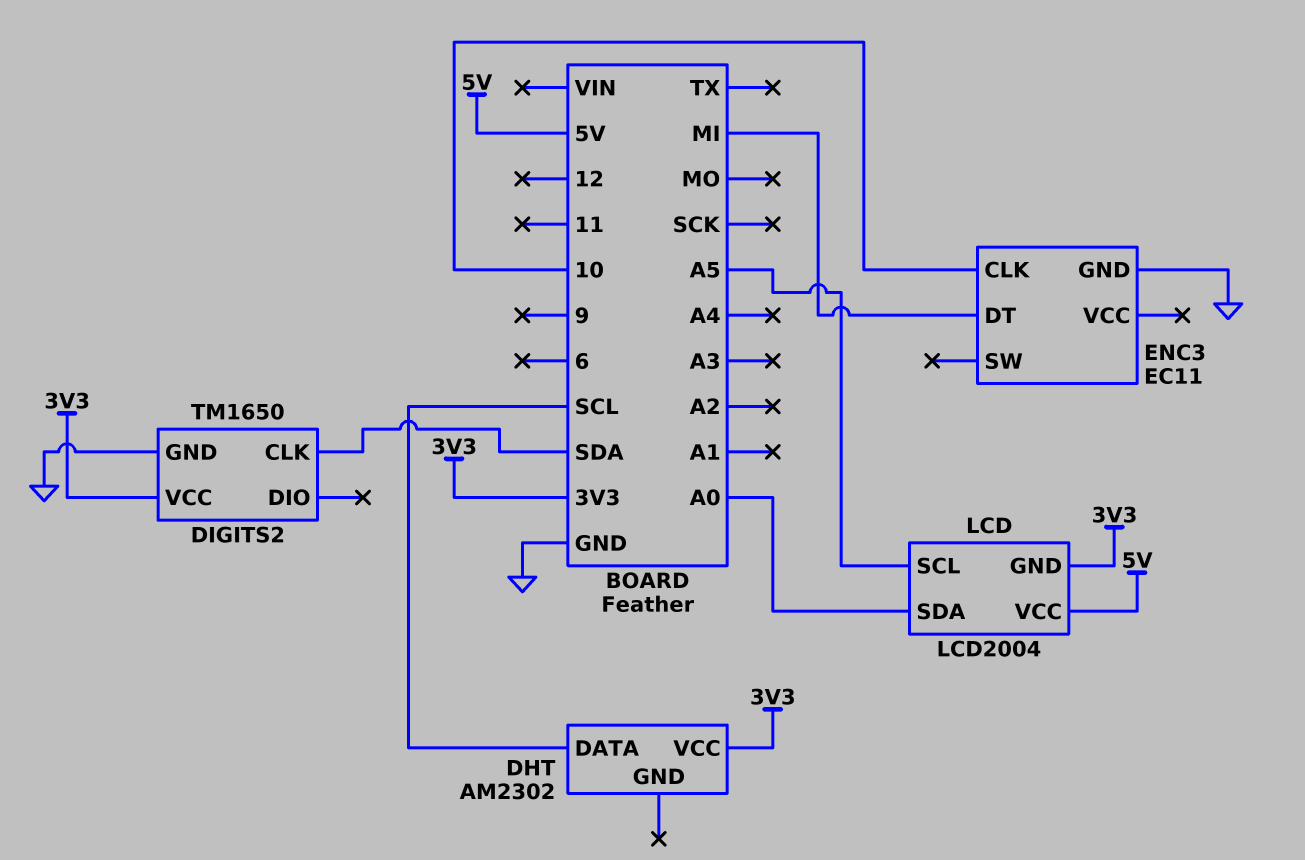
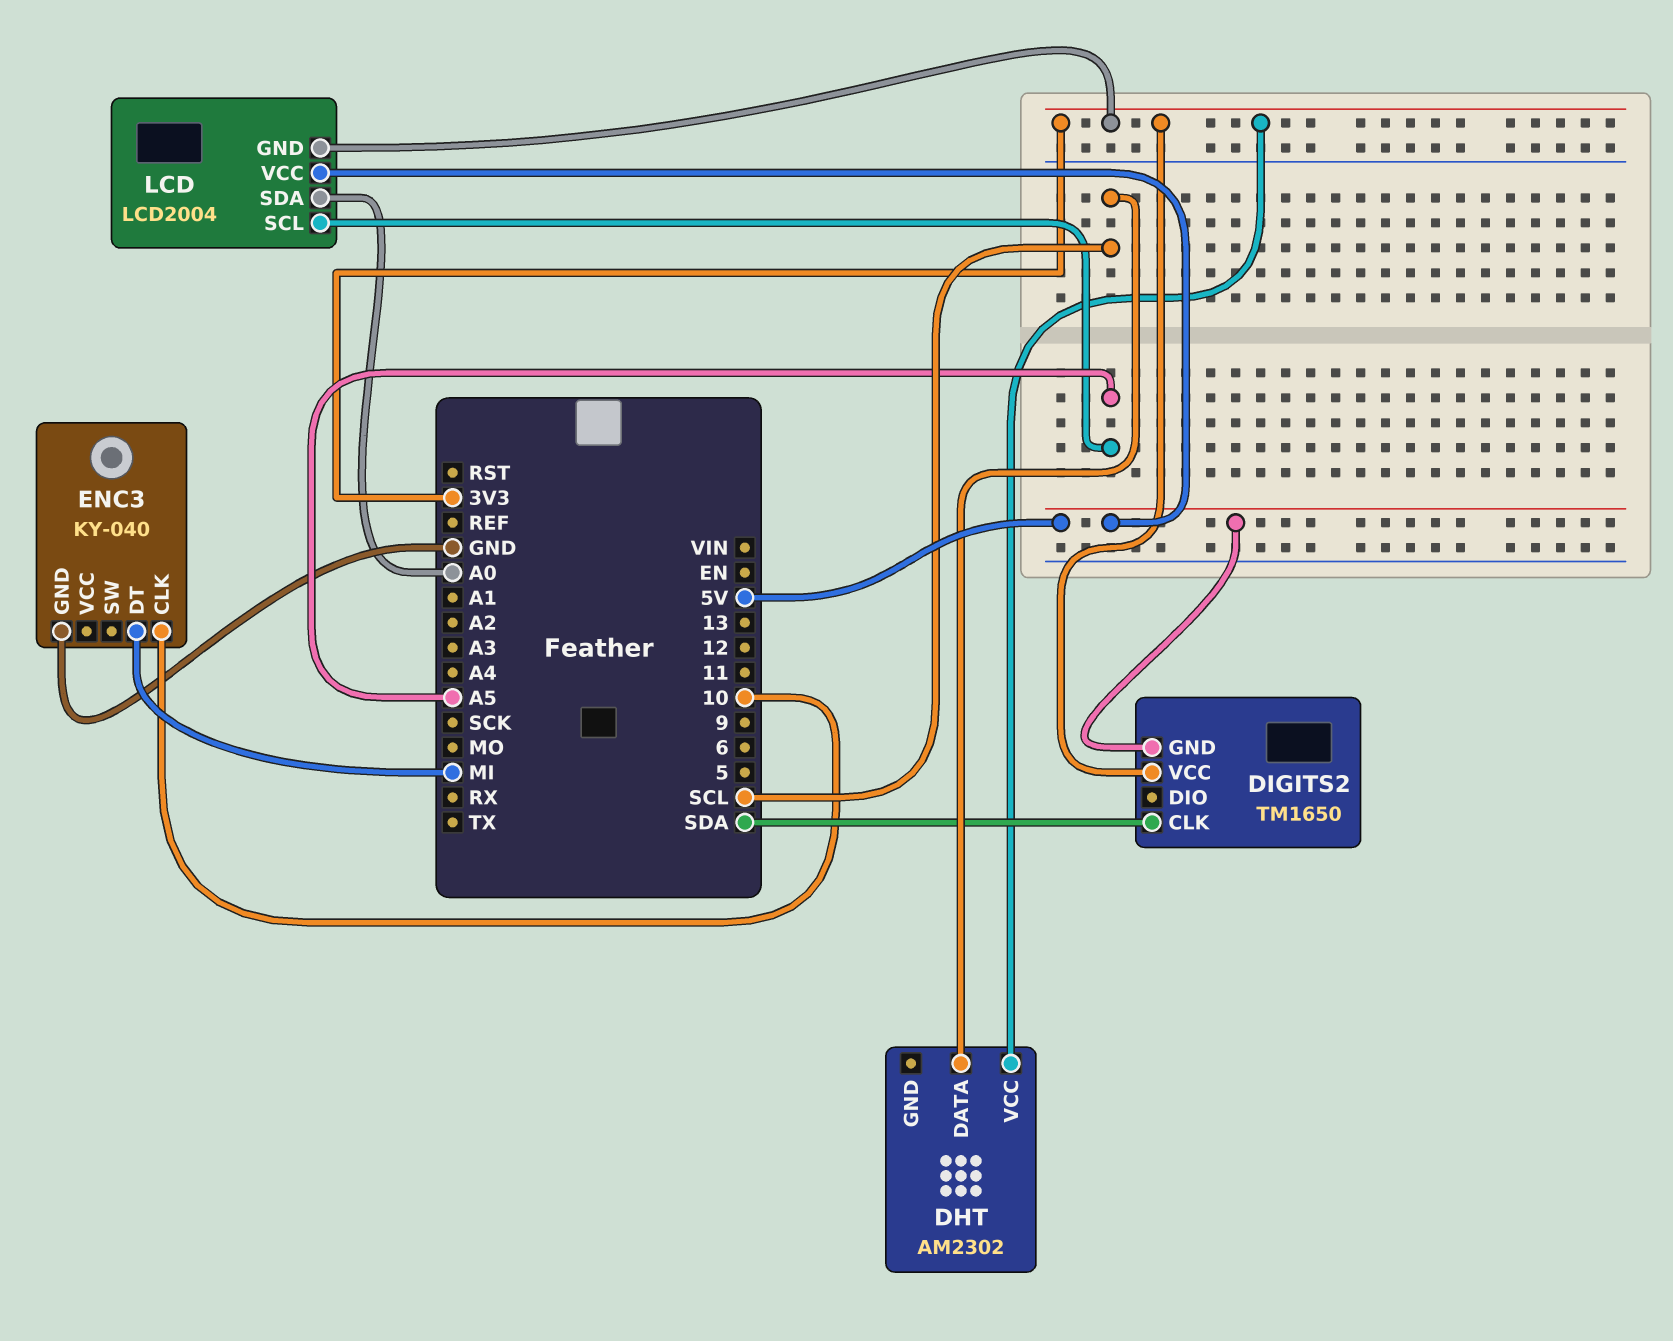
DIGITS2 pin GND: GND -> 5V
ENC3: EC11 -> KY-040

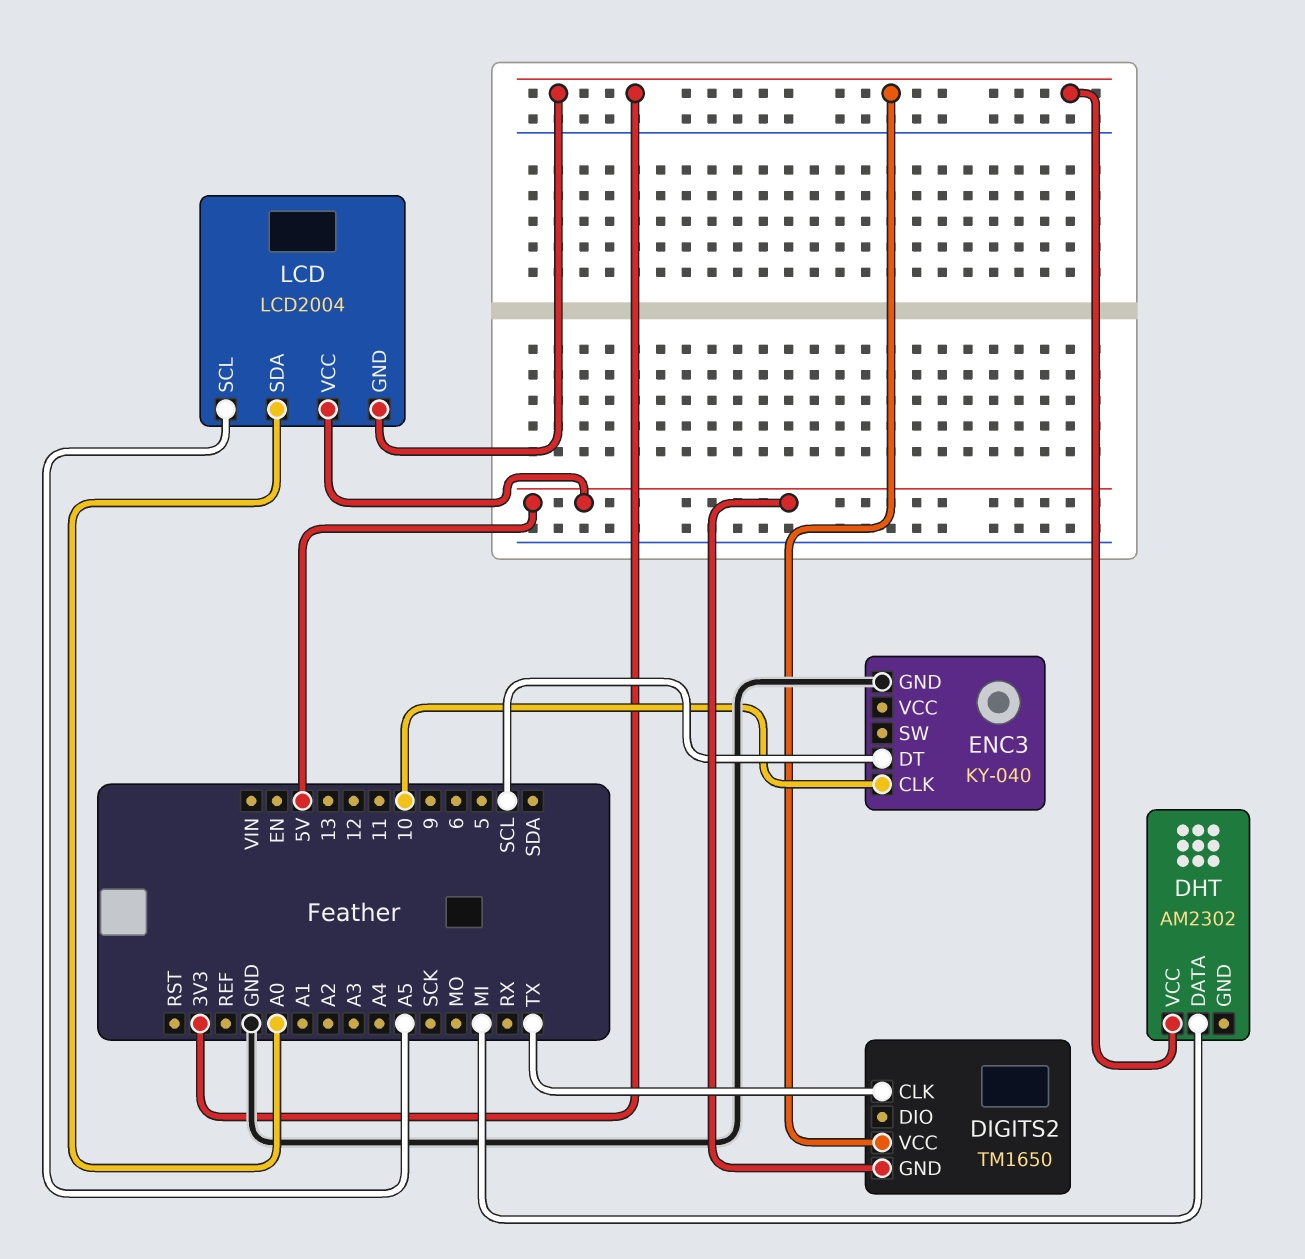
DHT pin DATA: SCL -> MI
DIGITS2 pin CLK: SDA -> TX
ENC3 pin DT: MI -> SCL

